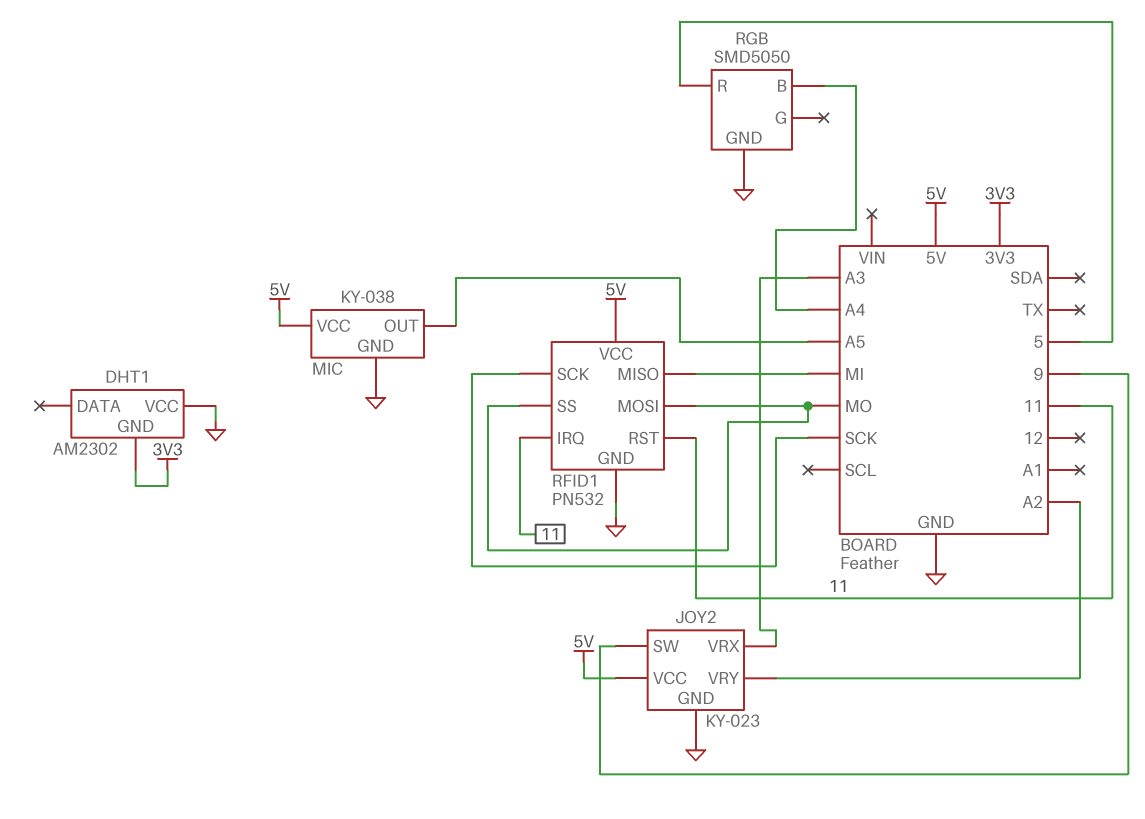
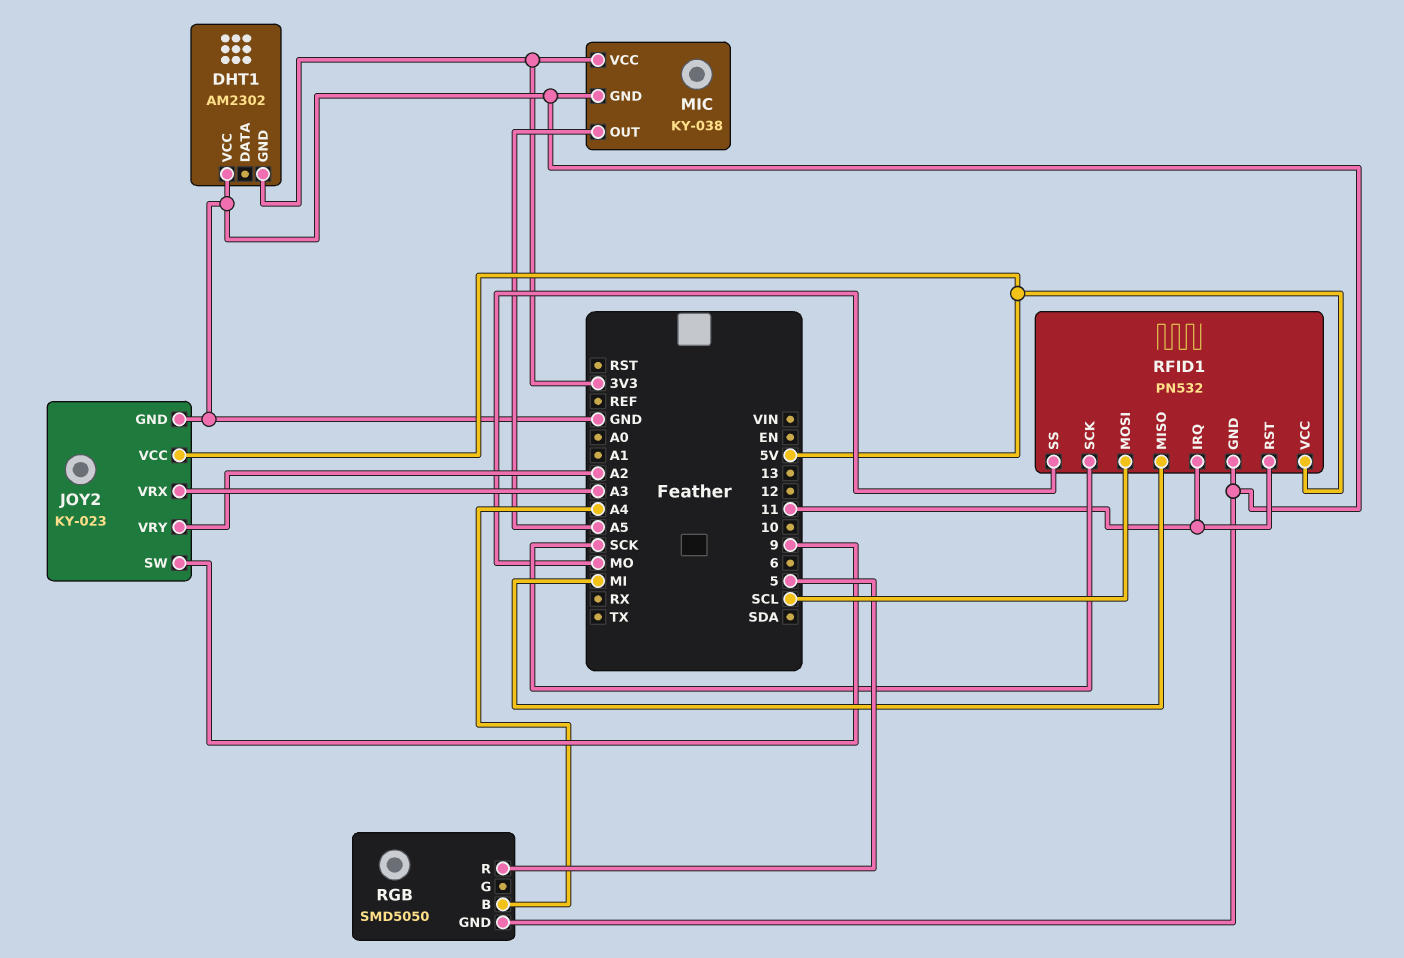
MIC pin VCC: 5V -> 3V3
RFID1 pin MOSI: MO -> SCL

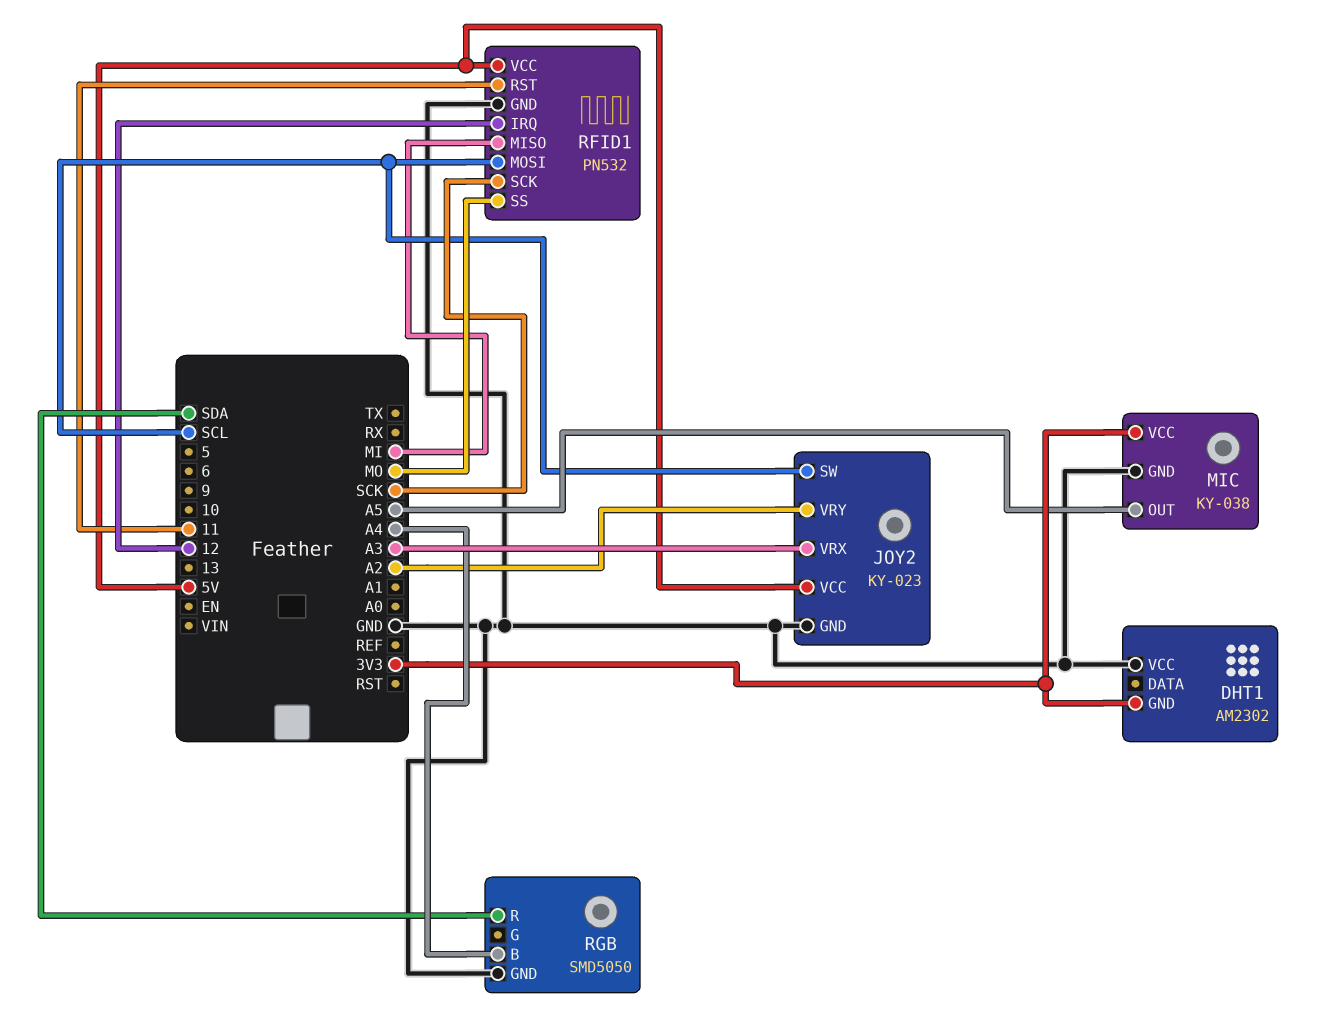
JOY2 pin SW: 9 -> SCL
RFID1 pin IRQ: 11 -> 12
RGB pin R: 5 -> SDA

